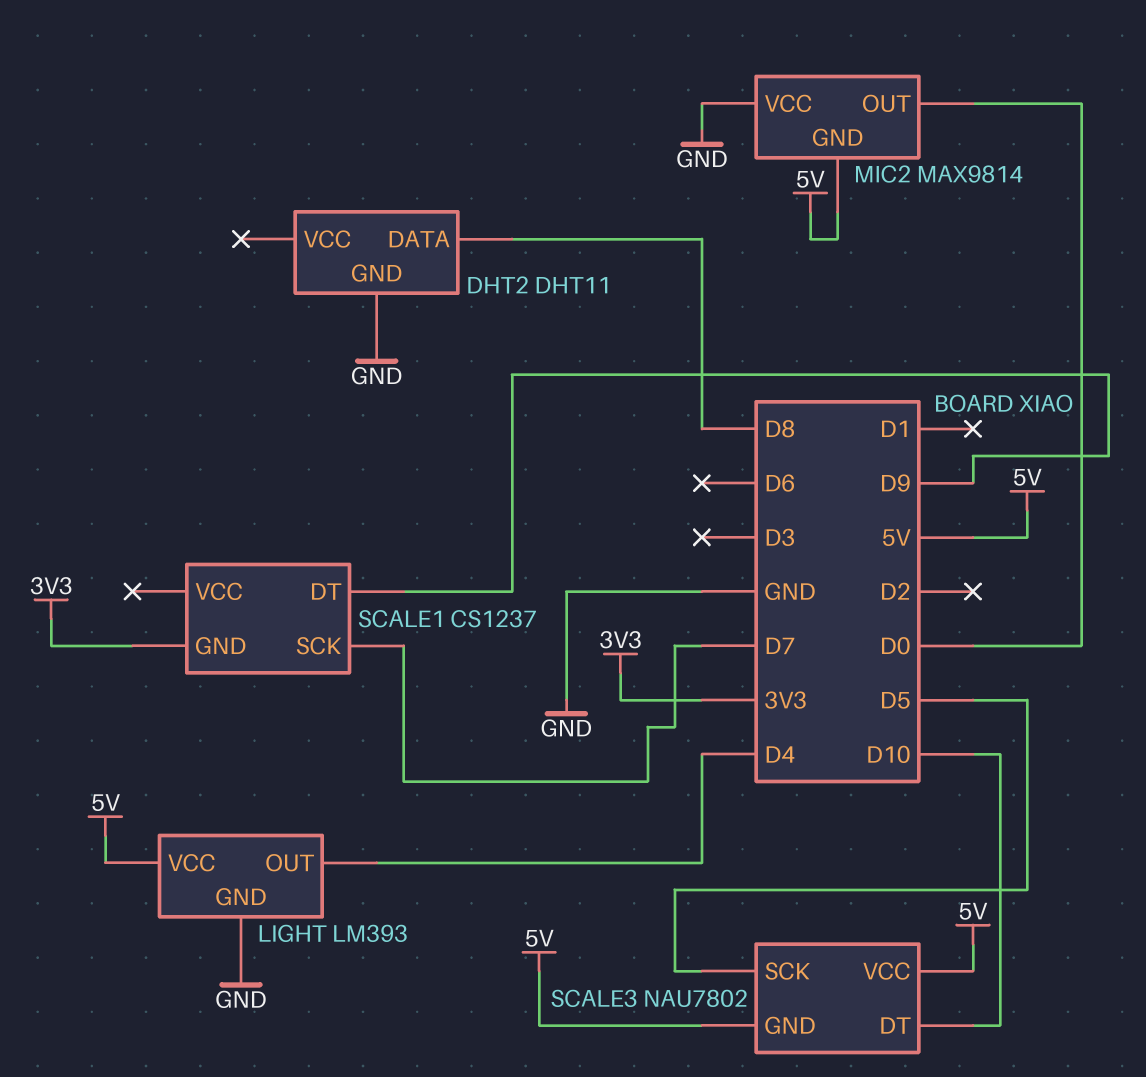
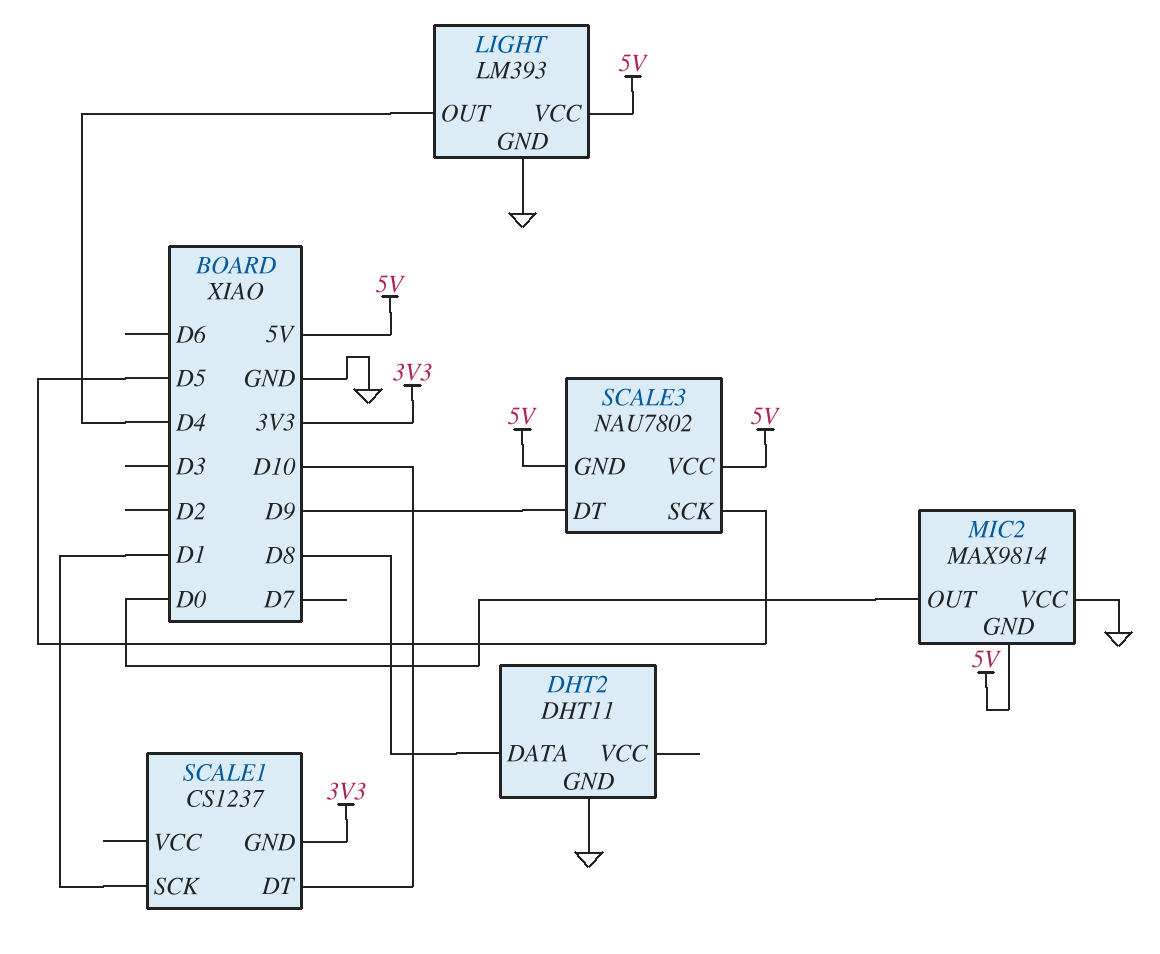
SCALE1 pin DT: D9 -> D10
SCALE1 pin SCK: D7 -> D1
SCALE3 pin DT: D10 -> D9

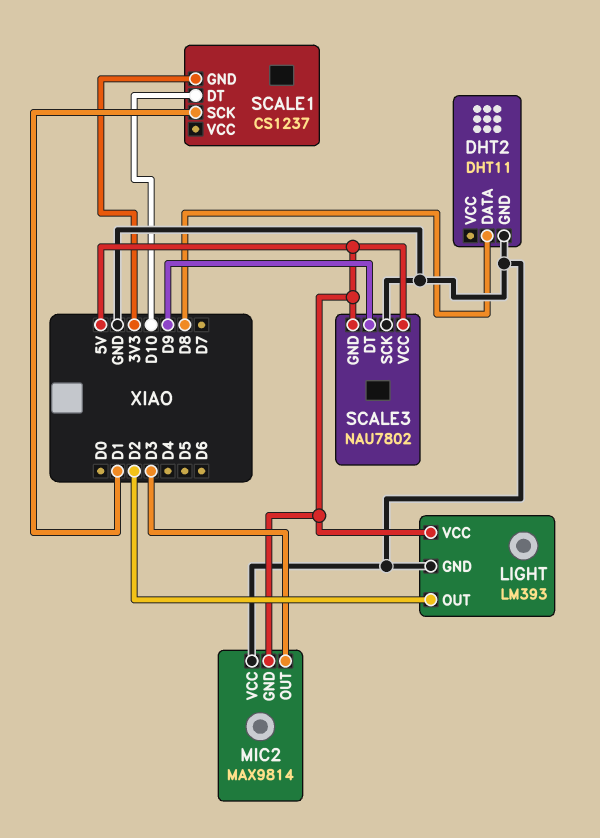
LIGHT pin OUT: D4 -> D2
MIC2 pin OUT: D0 -> D3
SCALE3 pin SCK: D5 -> GND

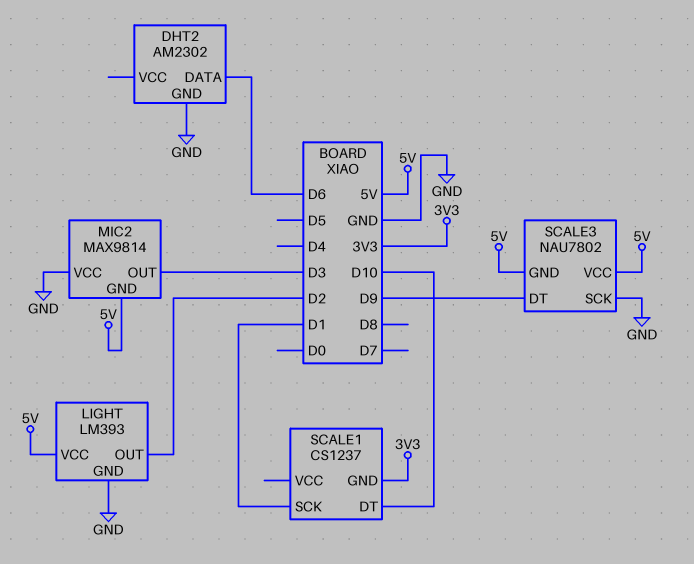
DHT2: DHT11 -> AM2302
DHT2 pin DATA: D8 -> D6

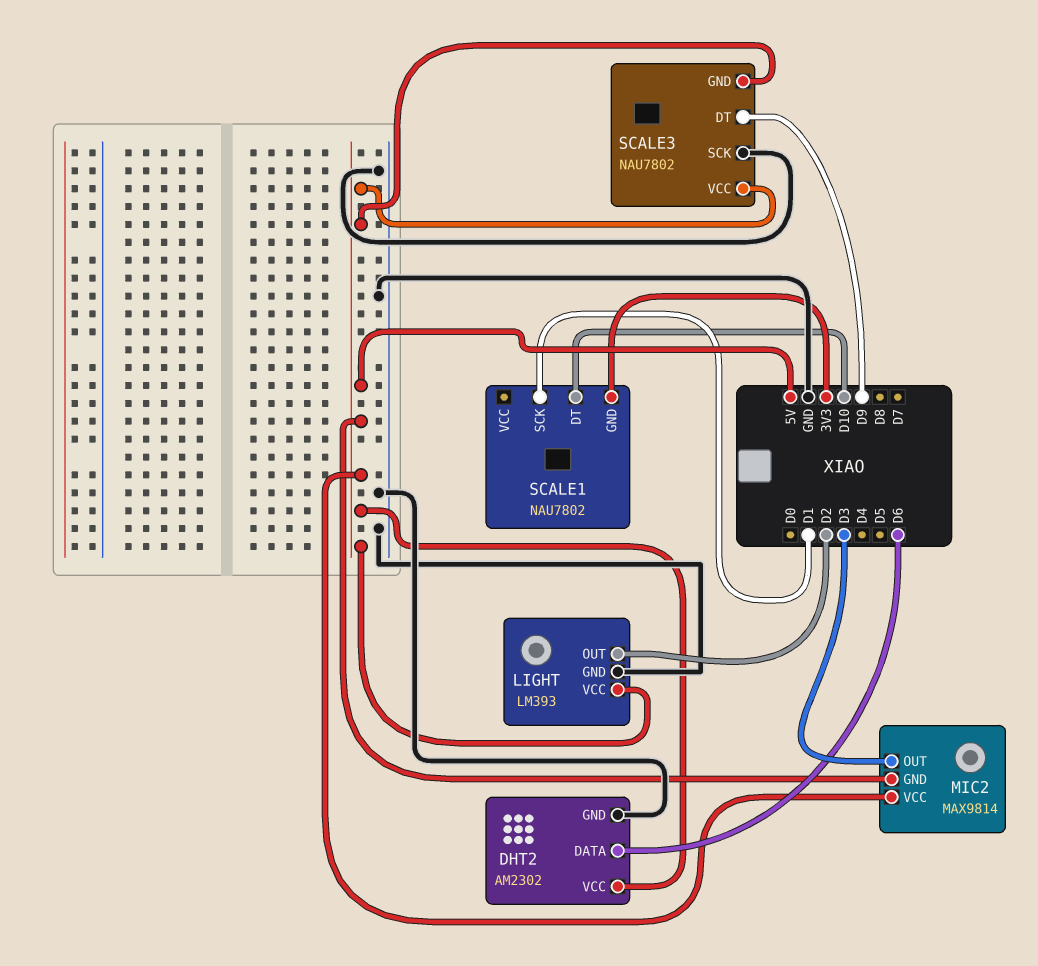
DHT2 pin VCC: none -> 5V
MIC2 pin VCC: GND -> 5V
SCALE1: CS1237 -> NAU7802

